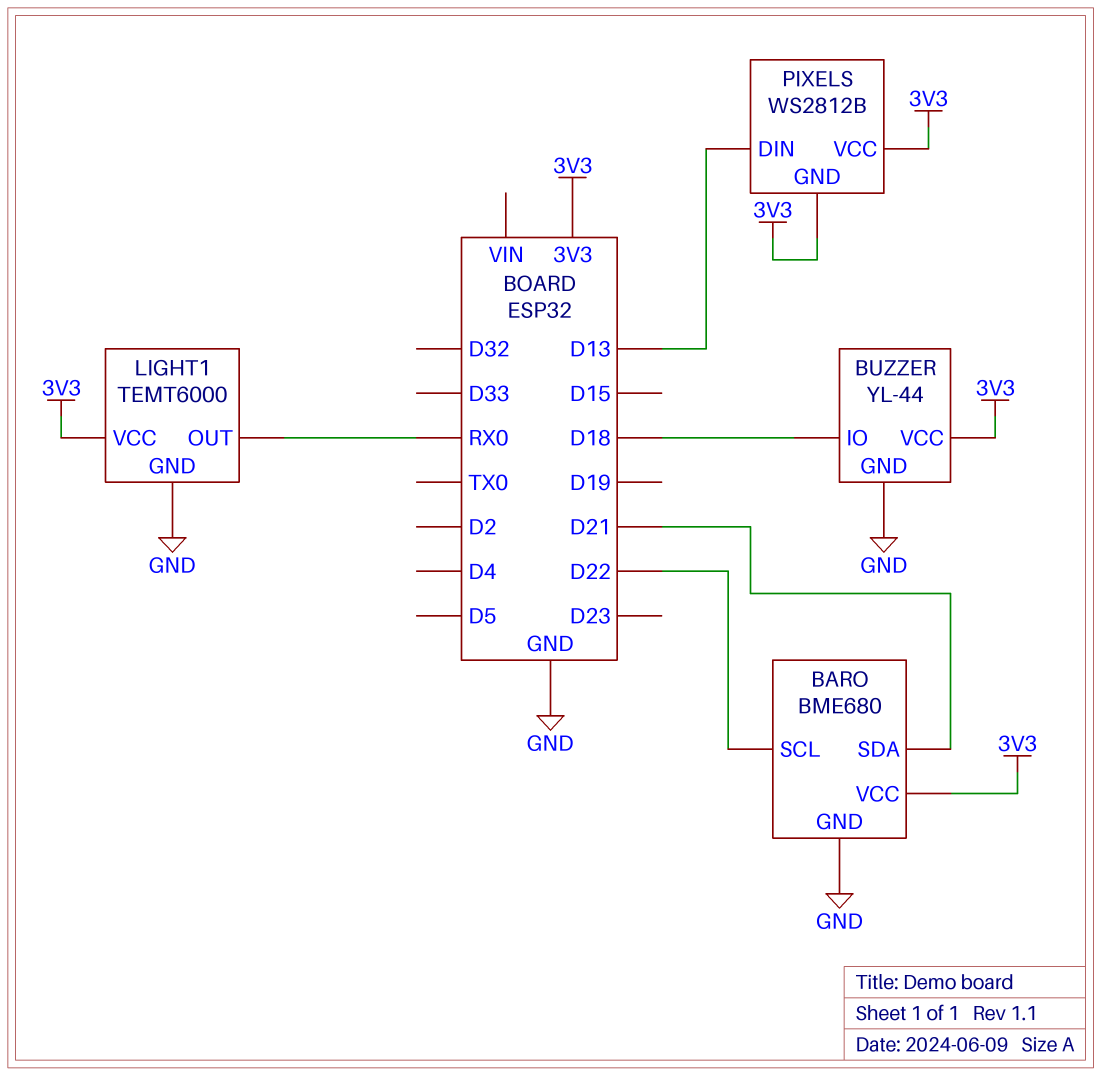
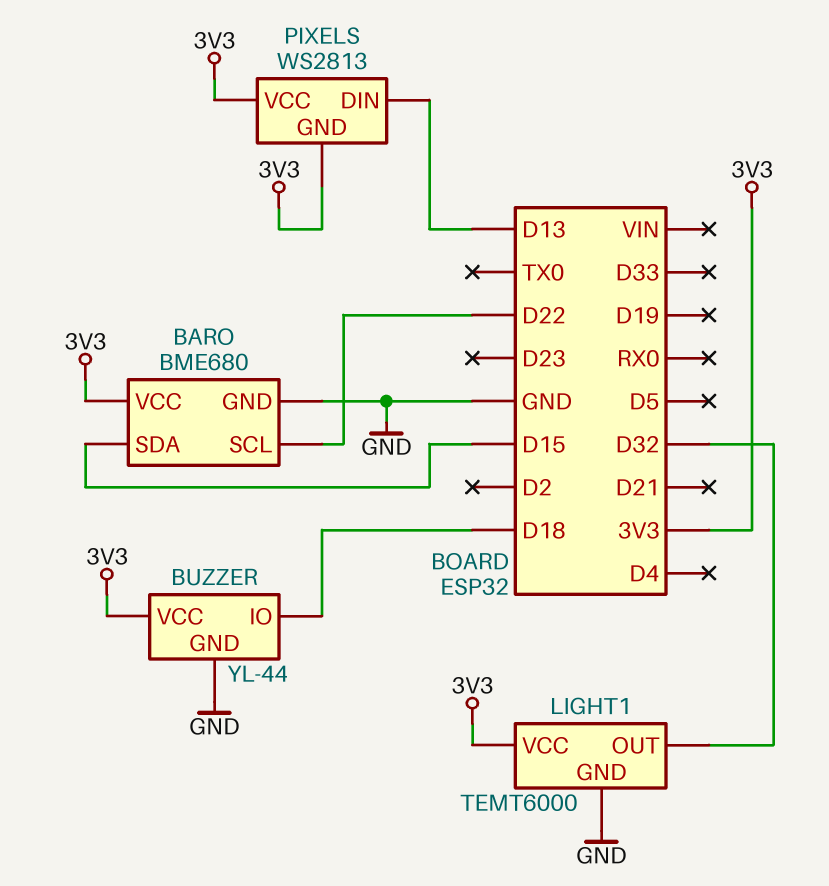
BARO pin SDA: D21 -> D15
LIGHT1 pin OUT: RX0 -> D32
PIXELS: WS2812B -> WS2813

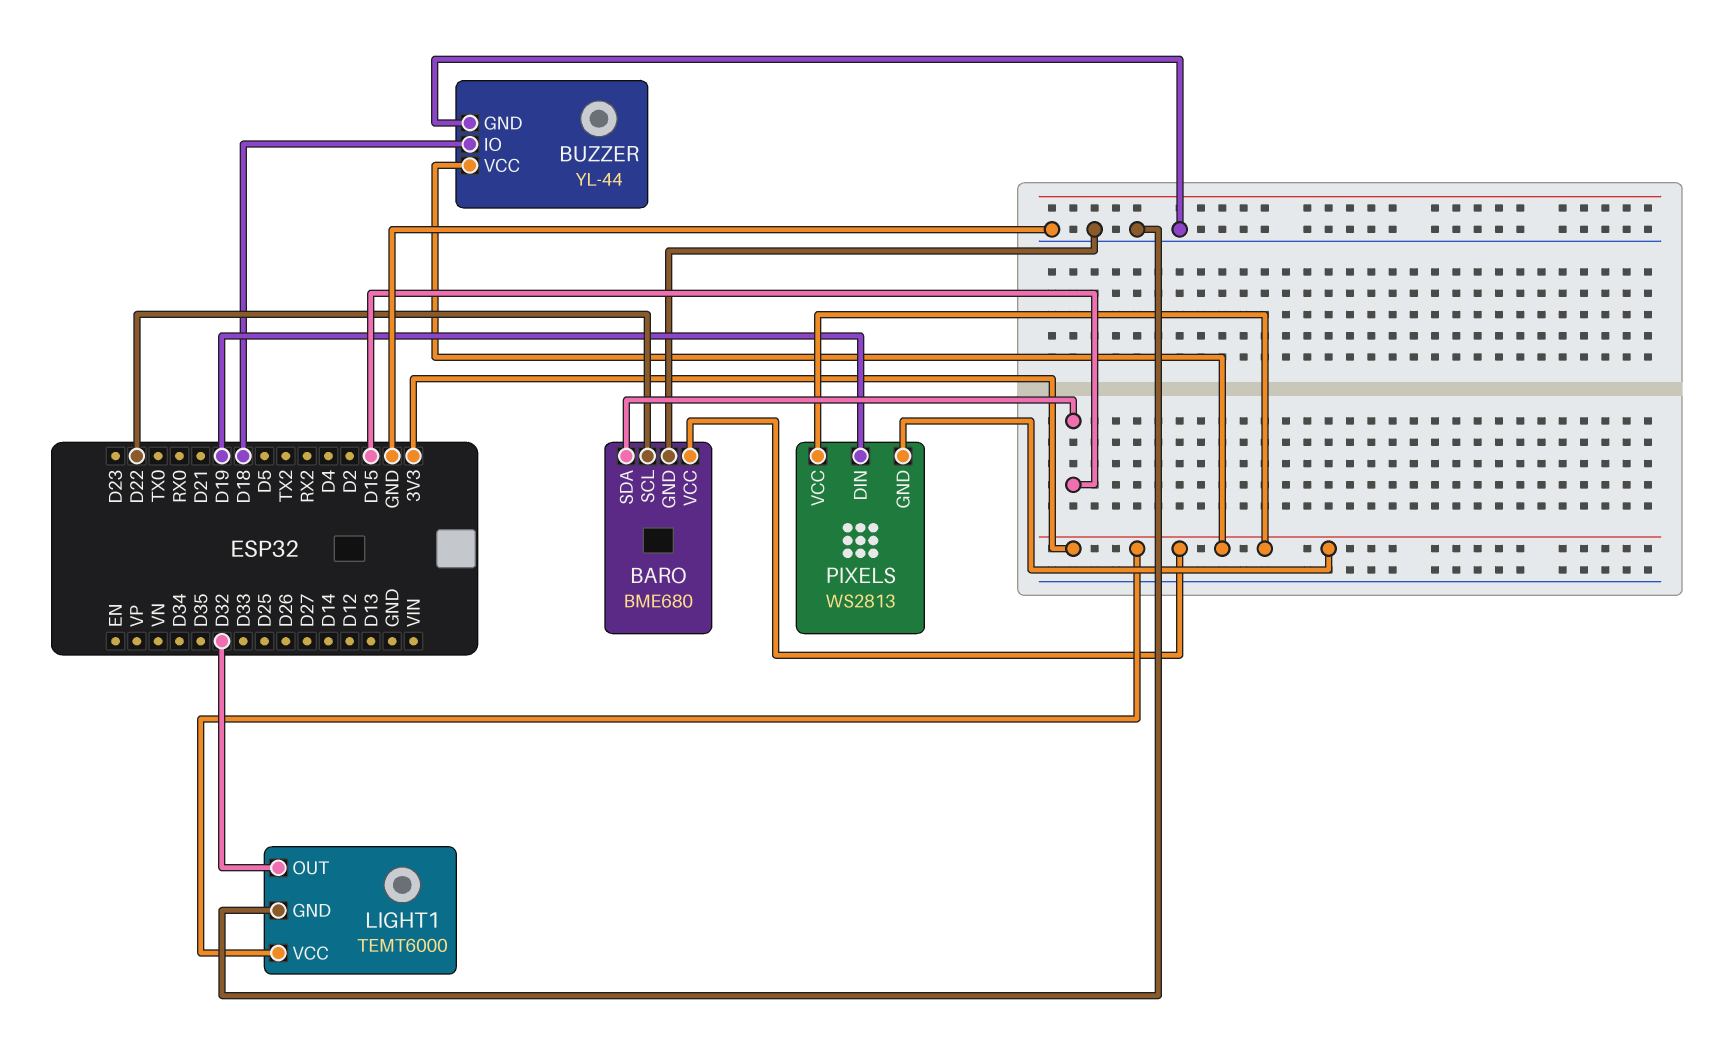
PIXELS pin DIN: D13 -> D19

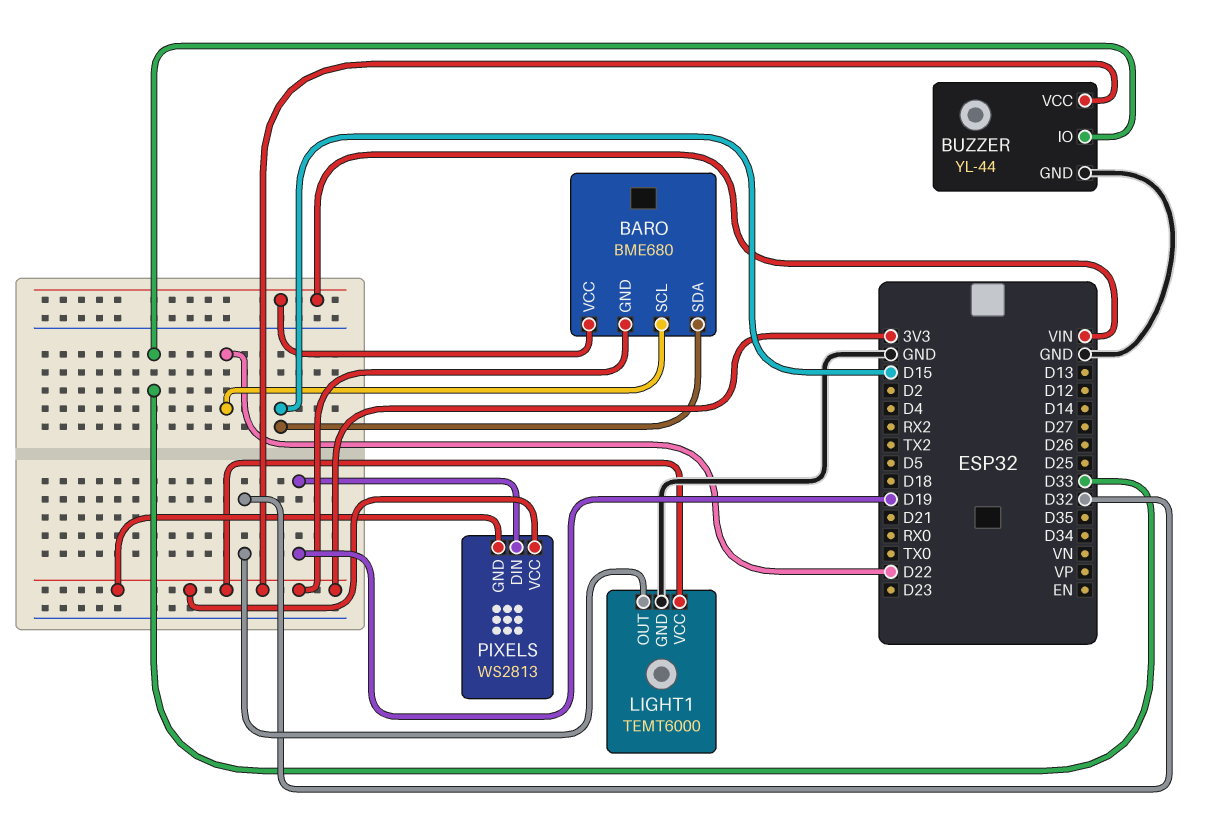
BARO pin GND: GND -> 3V3
BARO pin VCC: 3V3 -> VIN
BUZZER pin IO: D18 -> D33

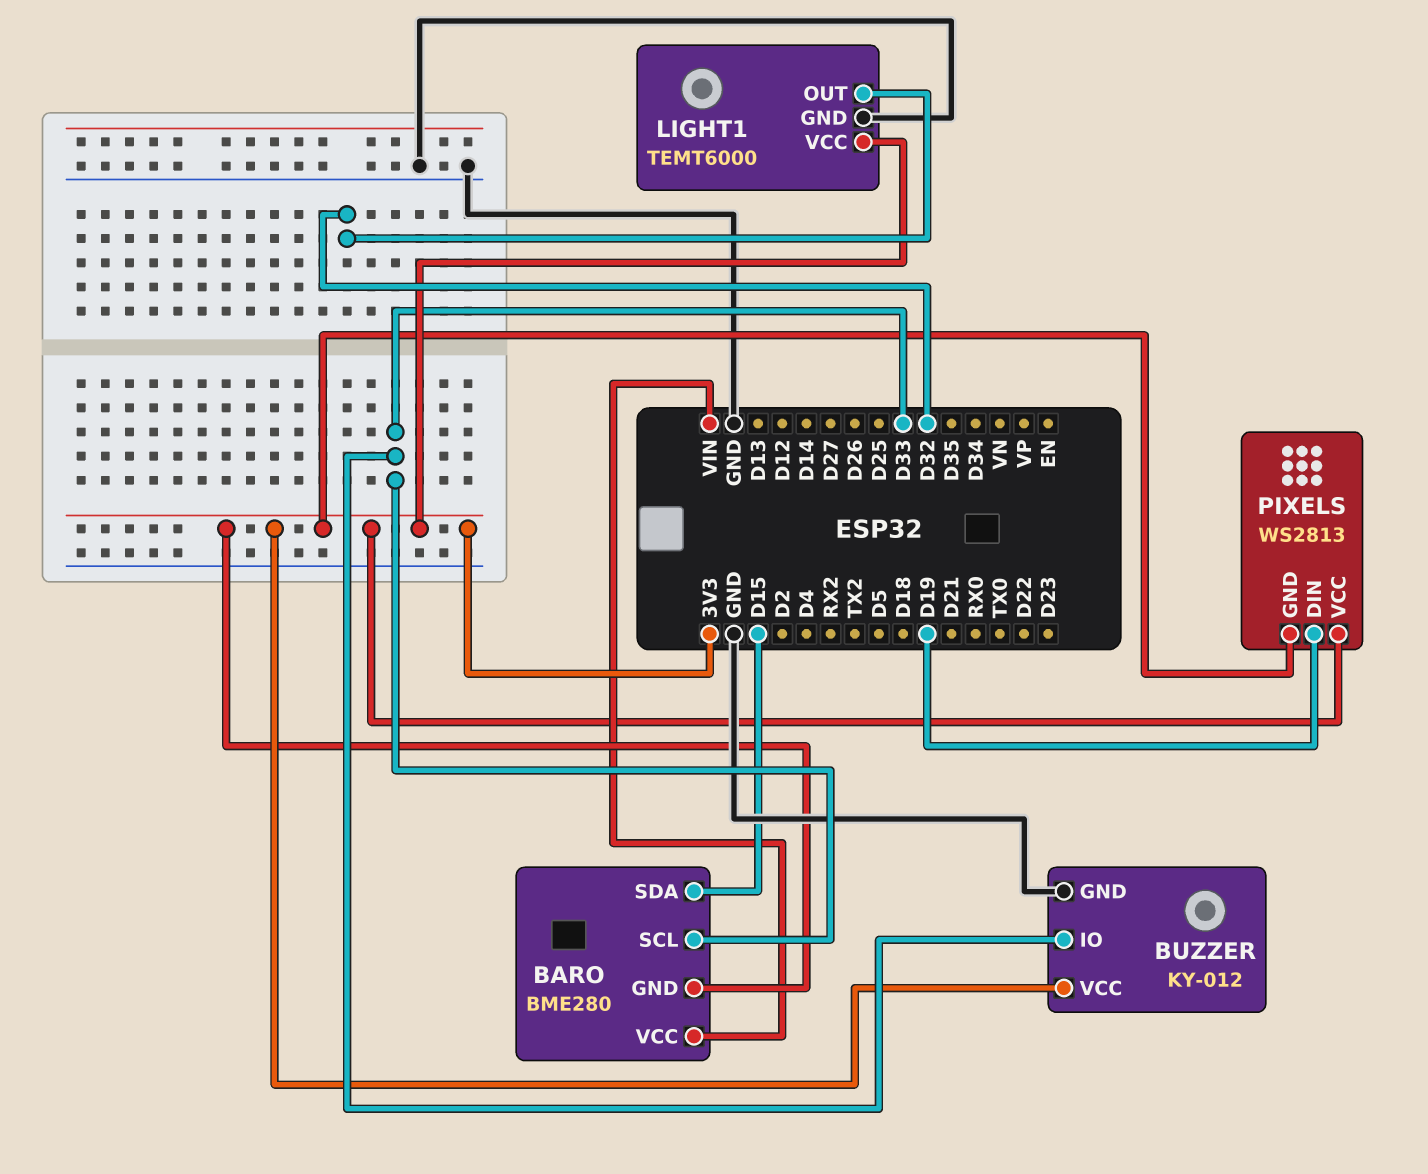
BARO: BME680 -> BME280
BARO pin SCL: D22 -> D33
BUZZER: YL-44 -> KY-012

